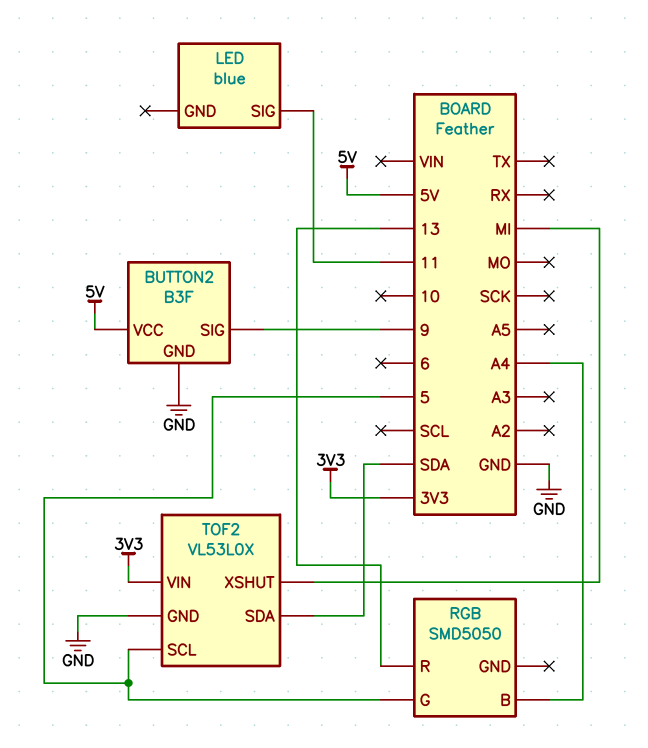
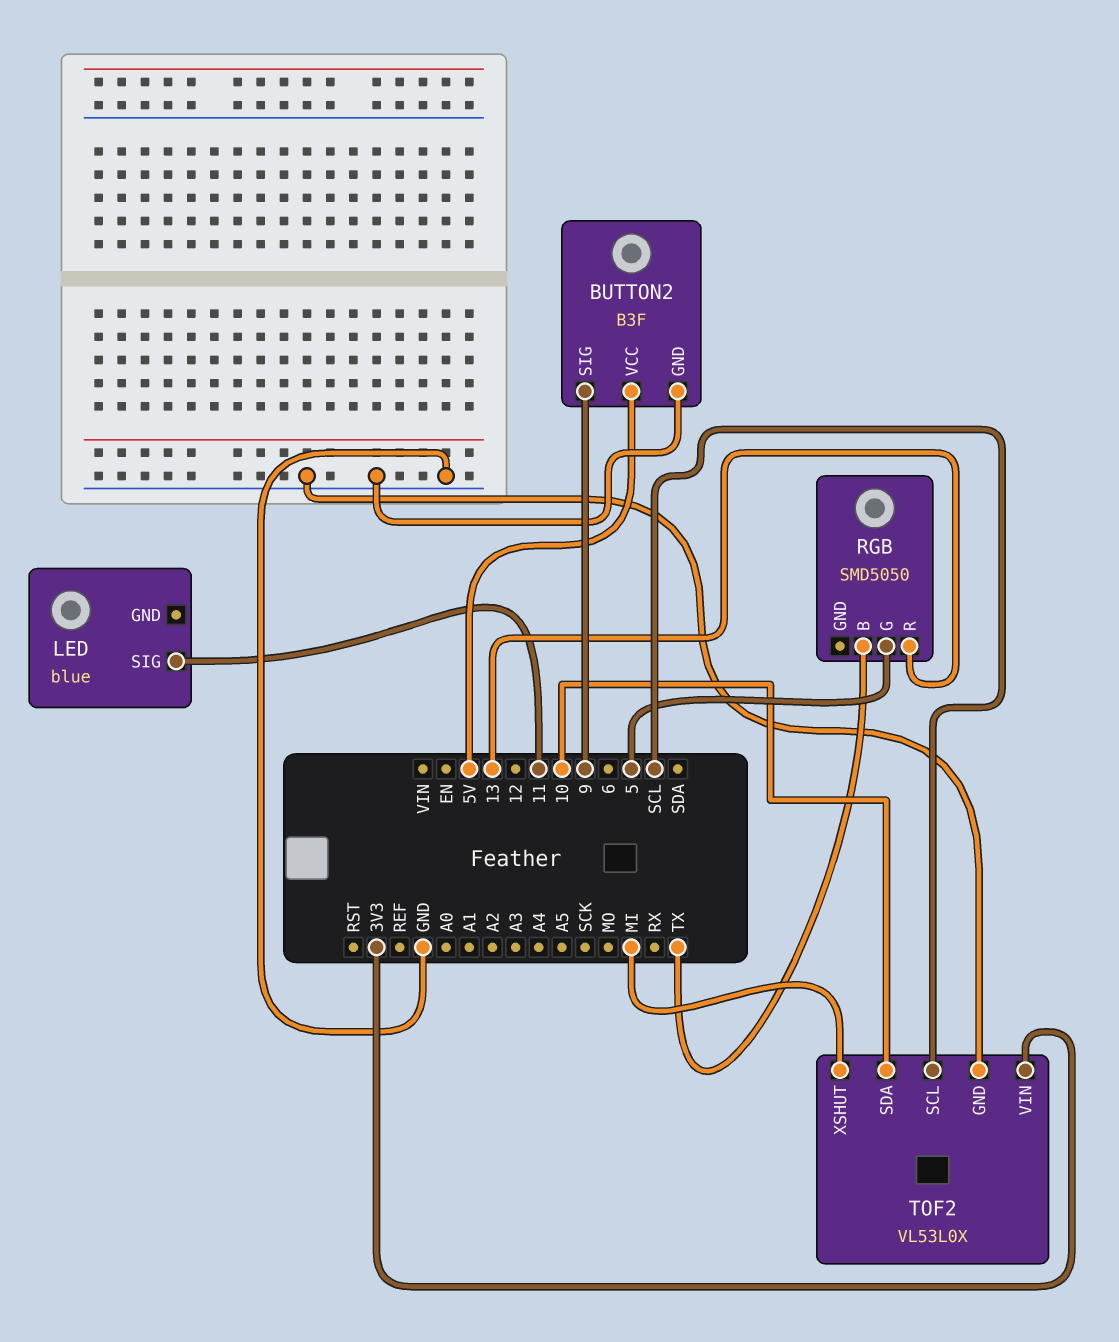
RGB pin B: A4 -> TX
TOF2 pin SCL: 5 -> SCL
TOF2 pin SDA: SDA -> 10

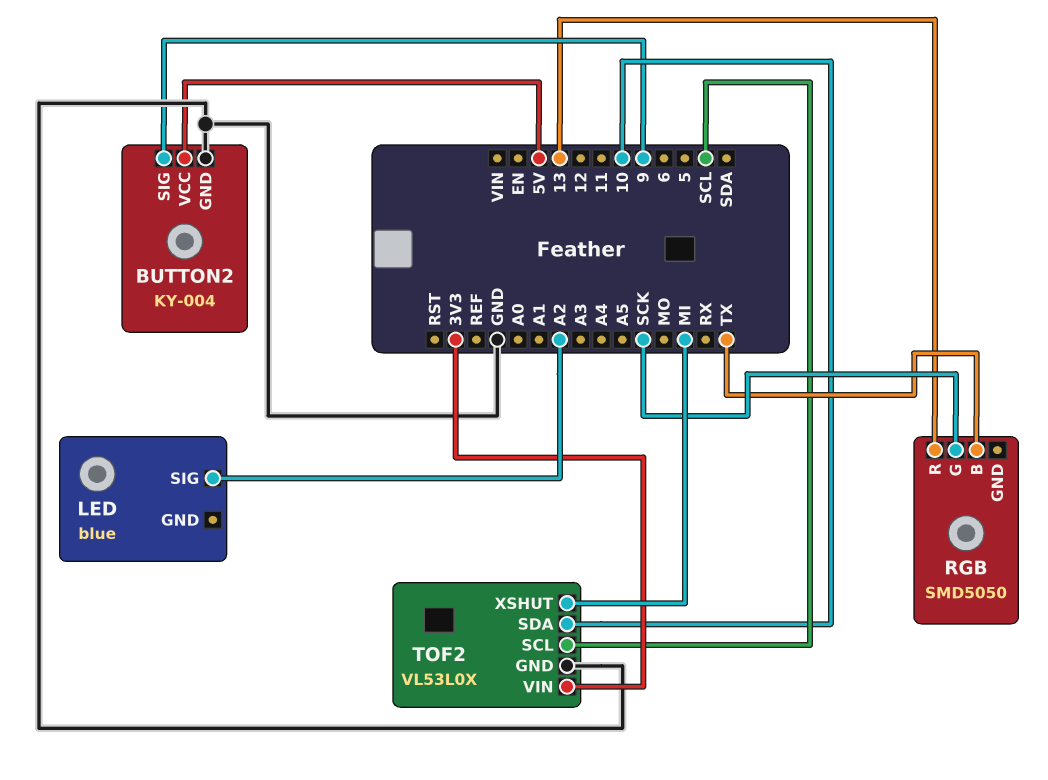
BUTTON2: B3F -> KY-004
LED pin SIG: 11 -> A2
RGB pin G: 5 -> SCK

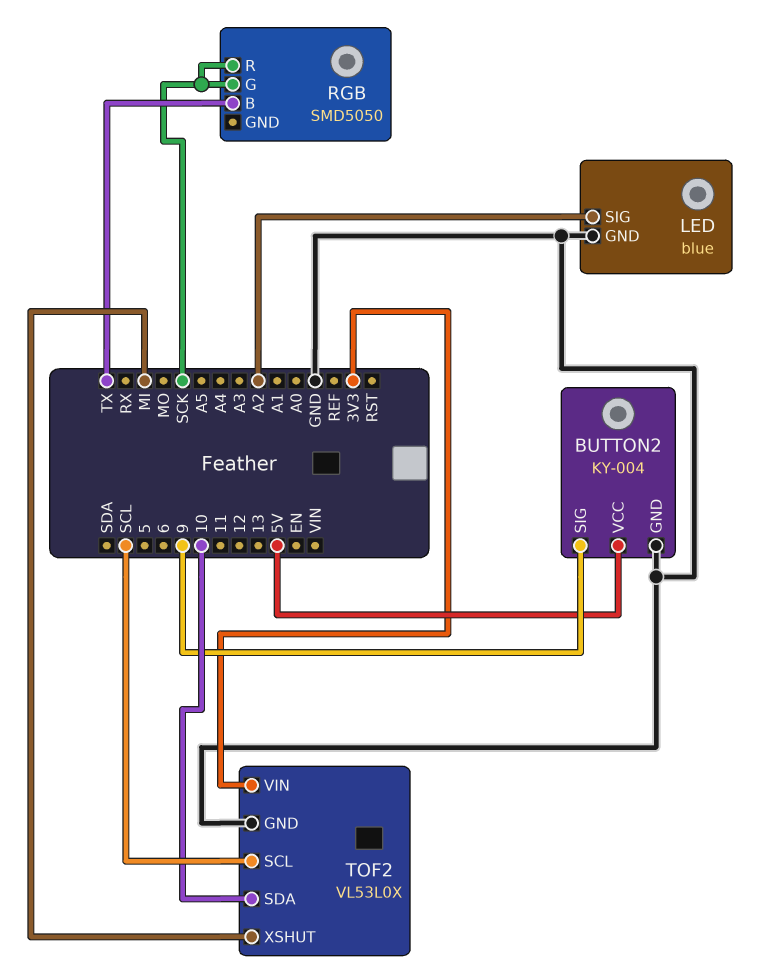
LED pin GND: none -> GND
RGB pin R: 13 -> SCK

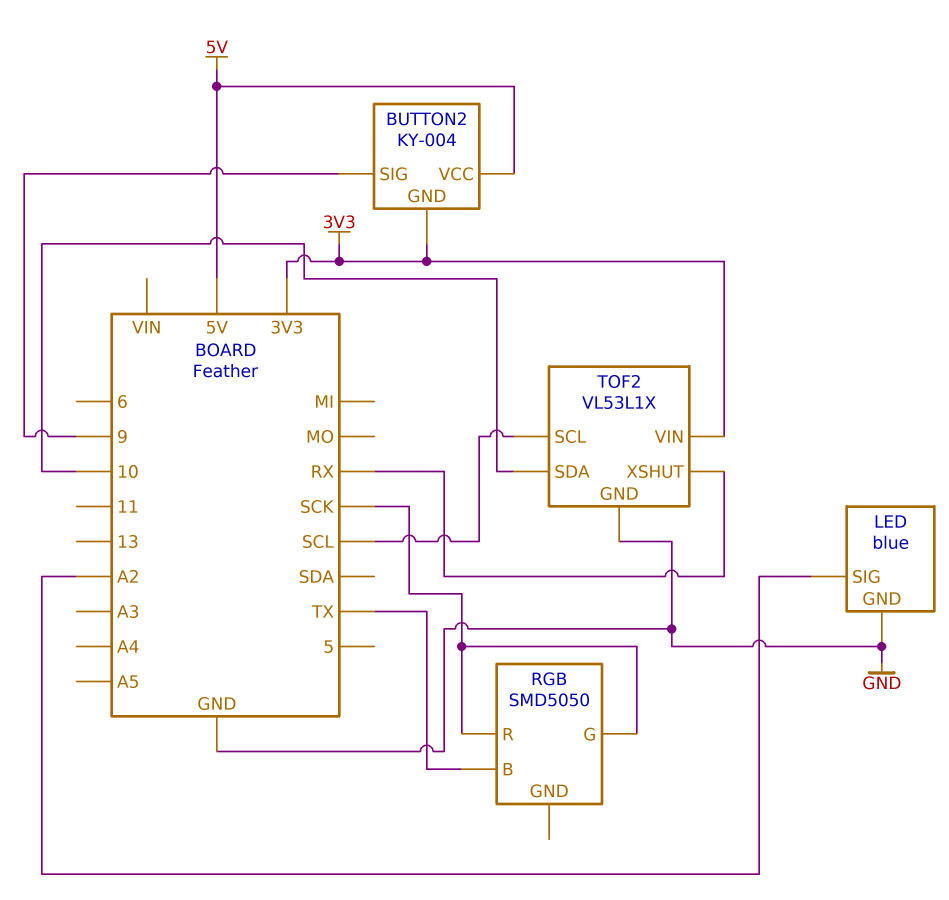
BUTTON2 pin GND: GND -> 3V3
TOF2: VL53L0X -> VL53L1X
TOF2 pin XSHUT: MI -> RX

